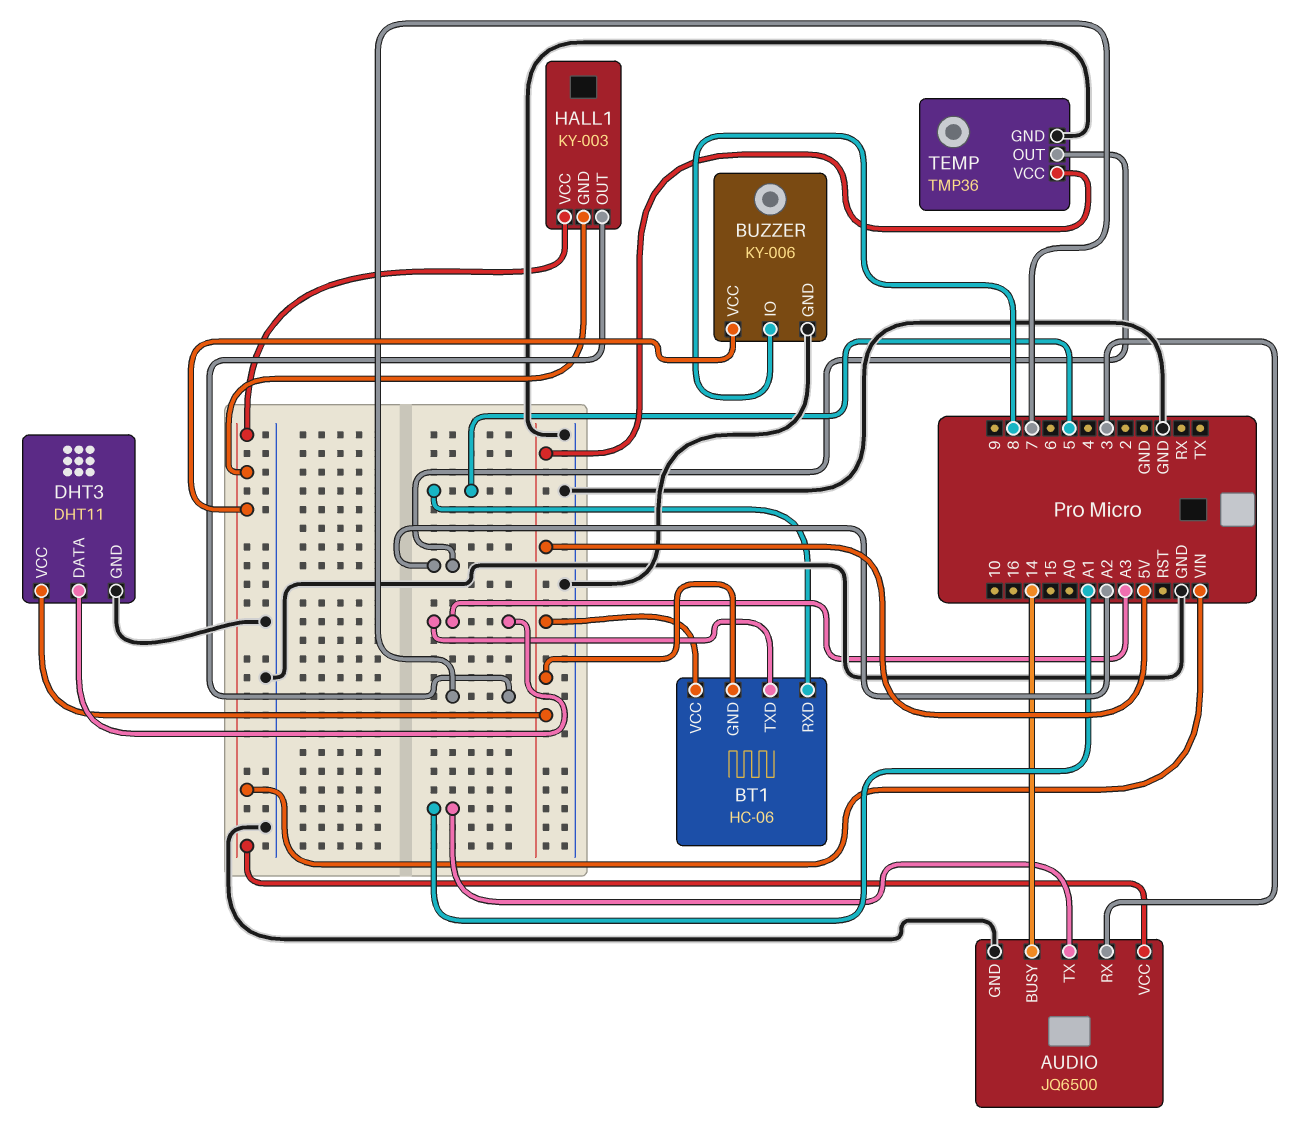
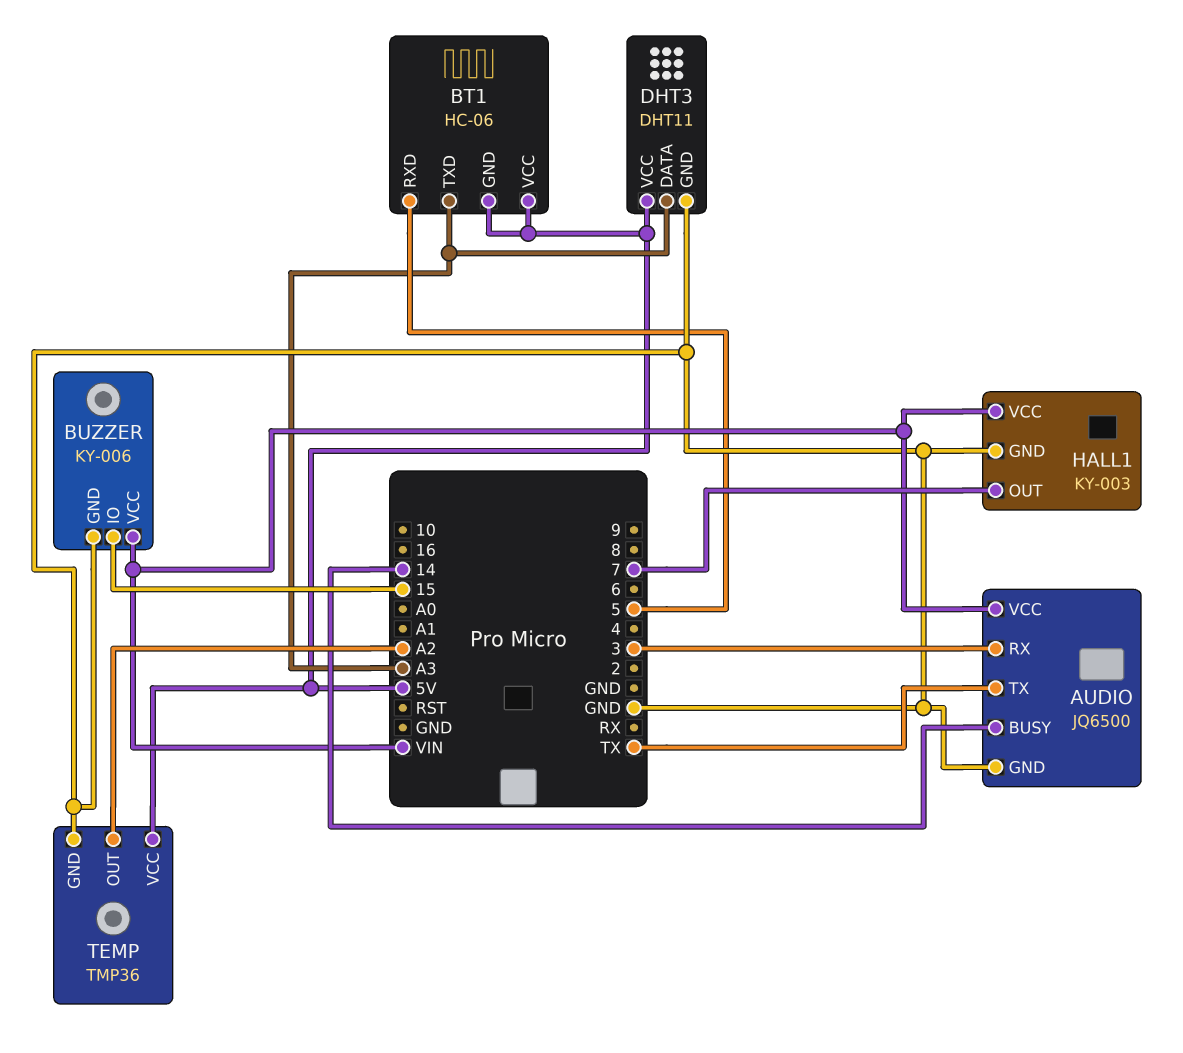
AUDIO pin TX: A1 -> TX
BUZZER pin IO: 8 -> 15
HALL1 pin GND: VIN -> GND

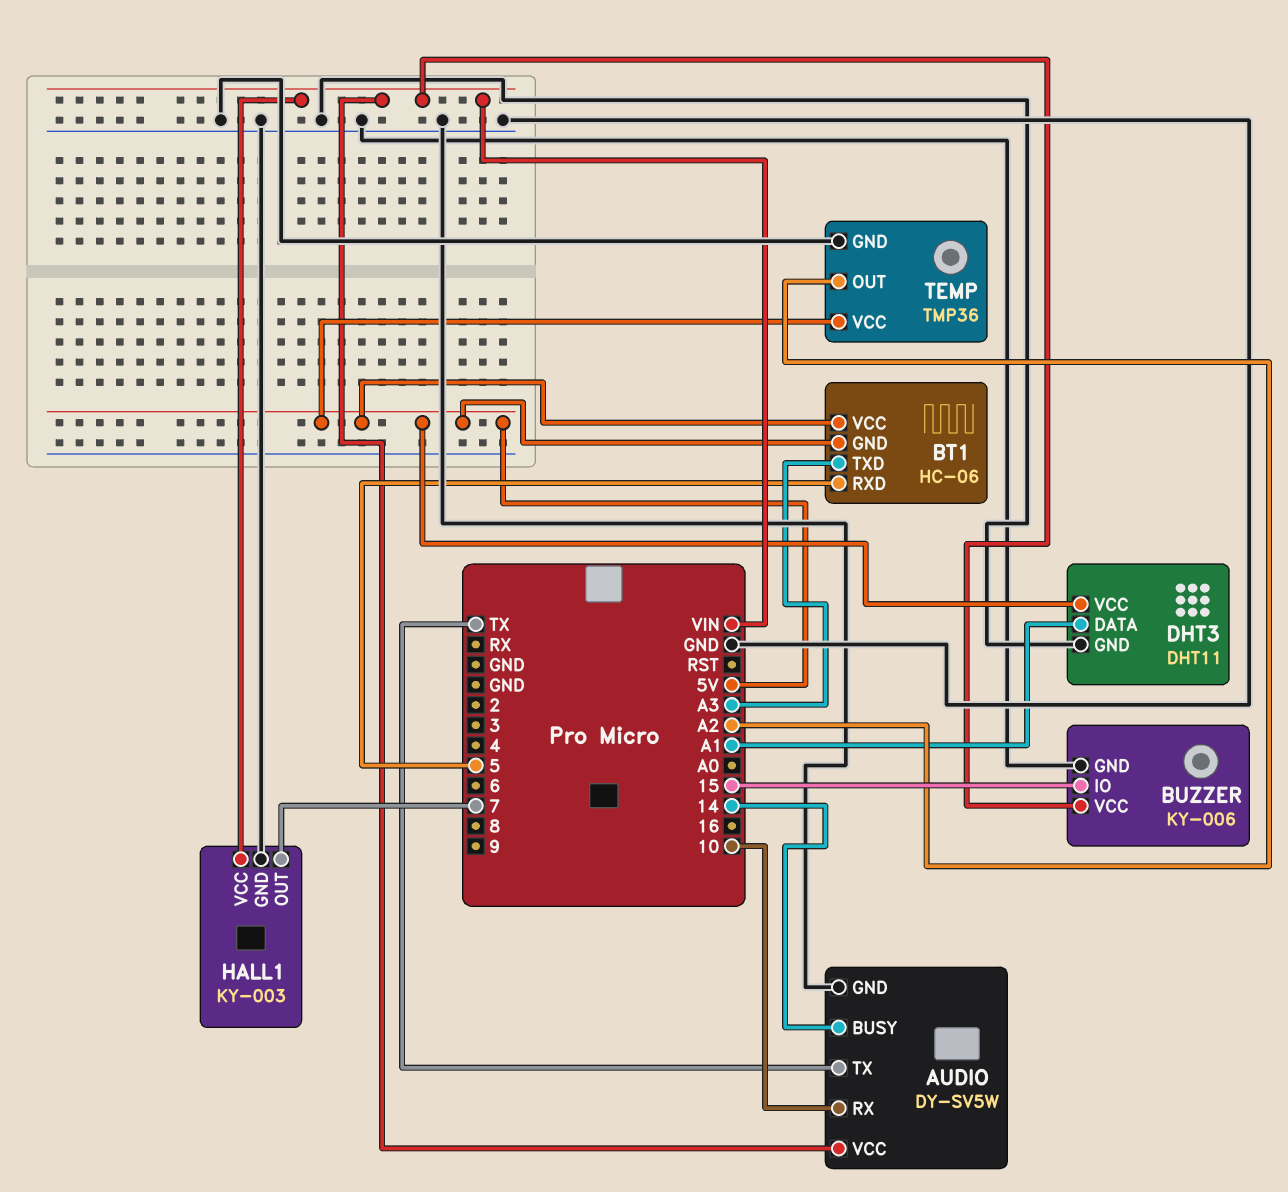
AUDIO: JQ6500 -> DY-SV5W
AUDIO pin RX: 3 -> 10
DHT3 pin DATA: A3 -> A1

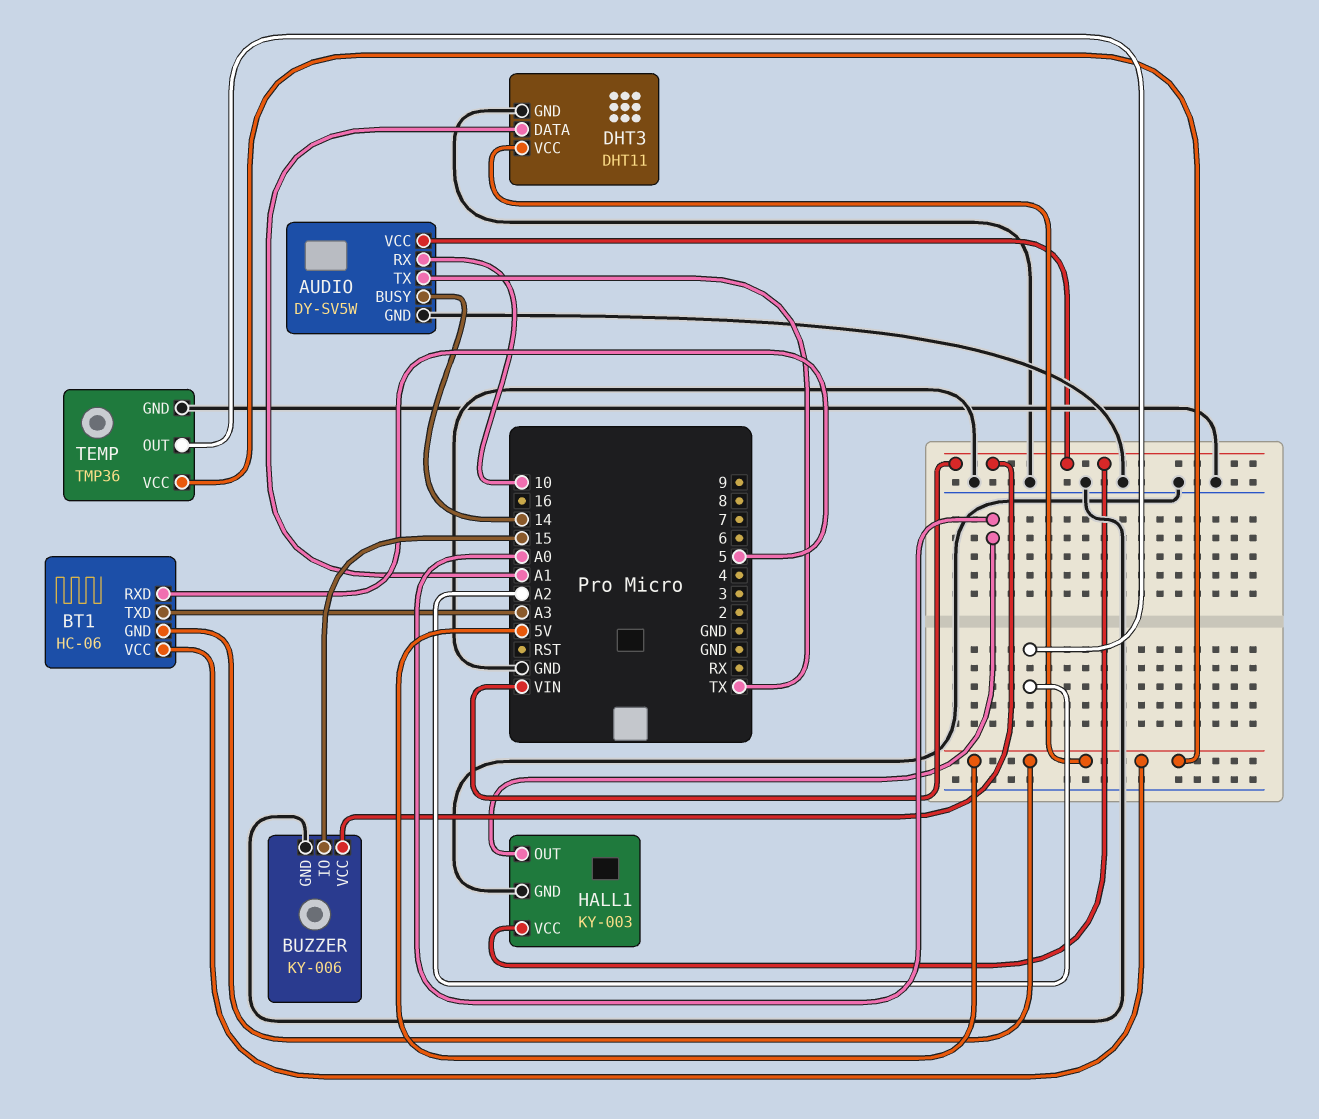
HALL1 pin OUT: 7 -> A0

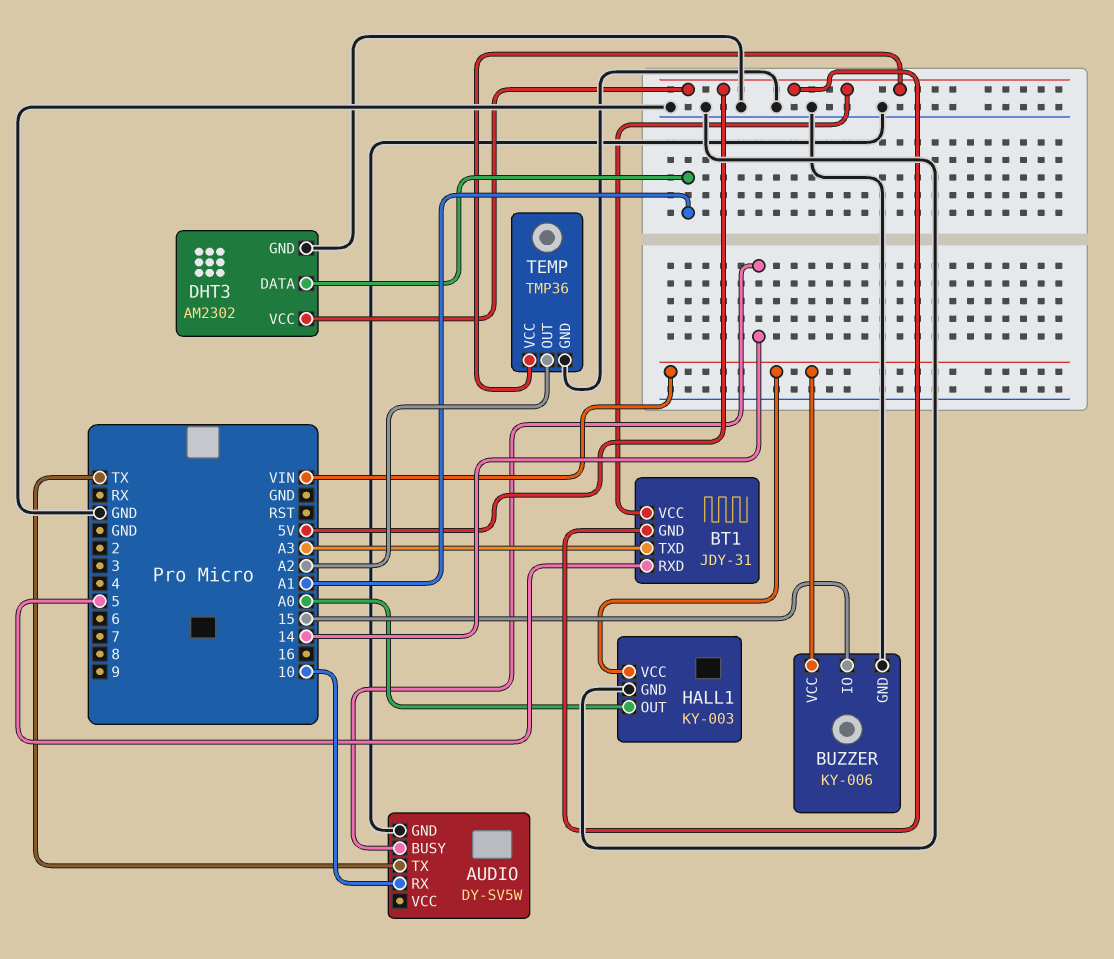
AUDIO pin VCC: VIN -> none
BT1: HC-06 -> JDY-31
DHT3: DHT11 -> AM2302

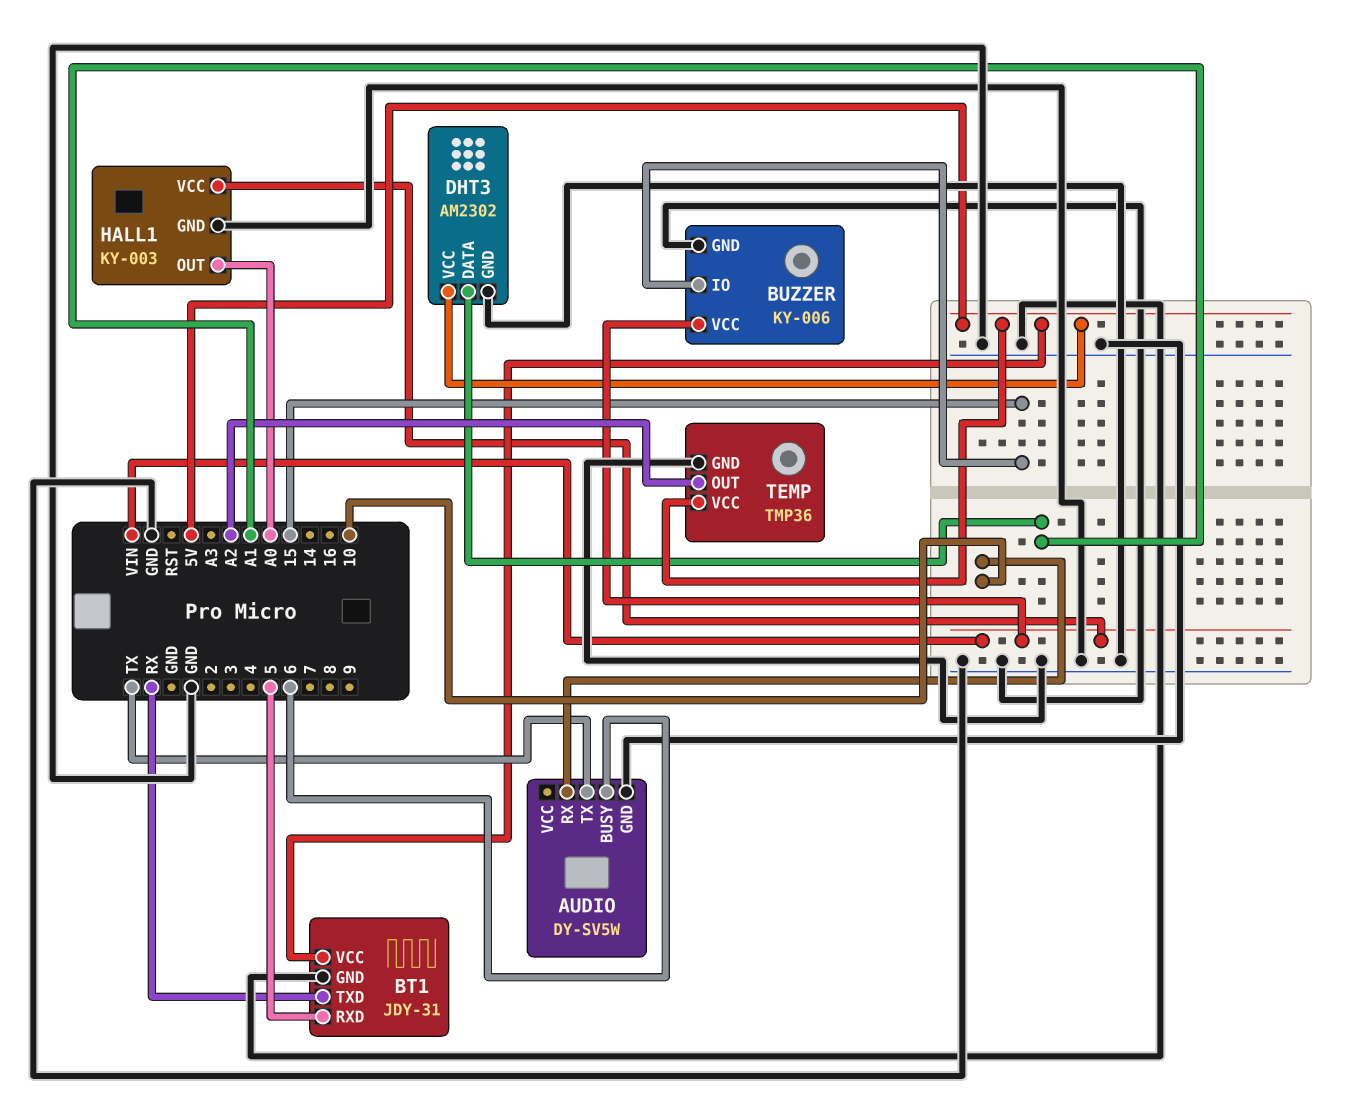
AUDIO pin BUSY: 14 -> 6
BT1 pin GND: 5V -> GND
BT1 pin TXD: A3 -> RX

